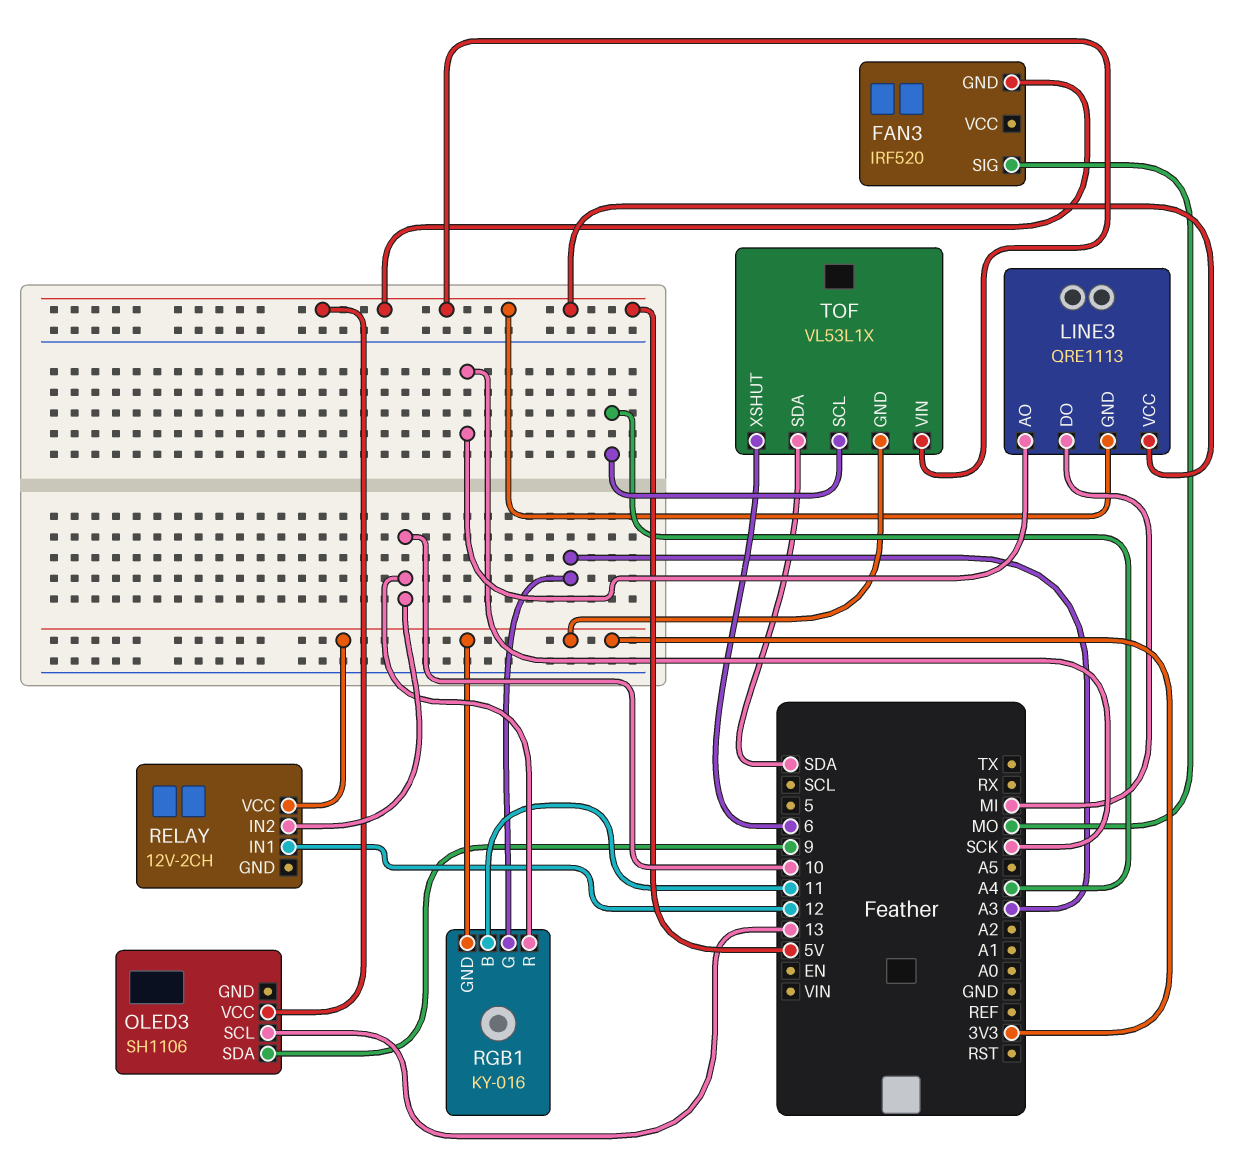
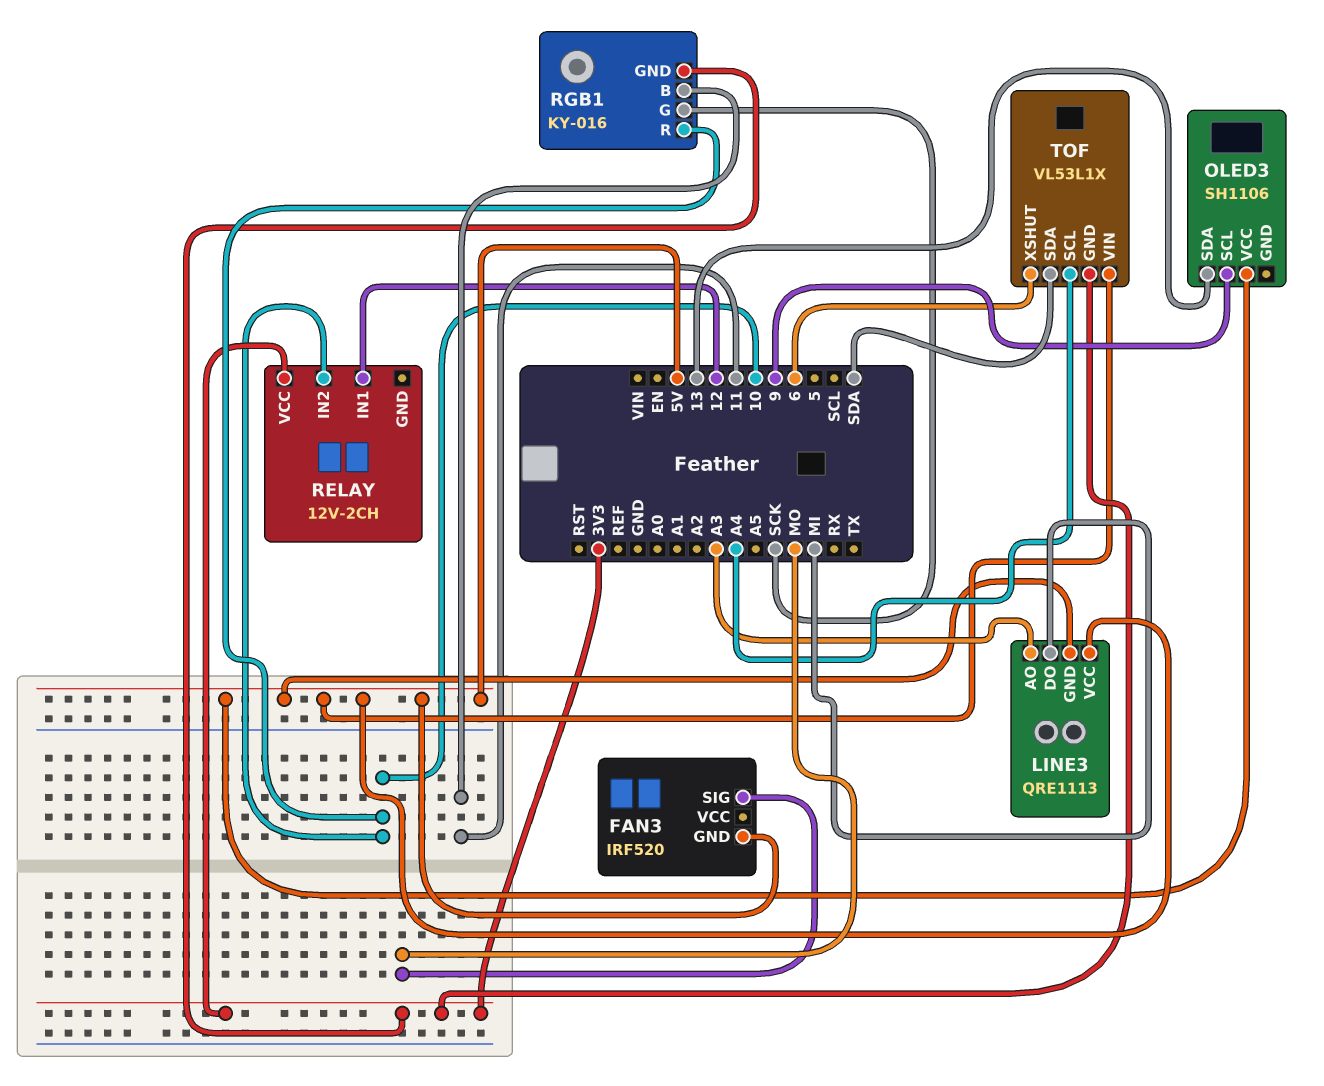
LINE3 pin AO: SCK -> A3
OLED3 pin SCL: 13 -> 9
OLED3 pin SDA: 9 -> 13
RGB1 pin G: A3 -> SCK

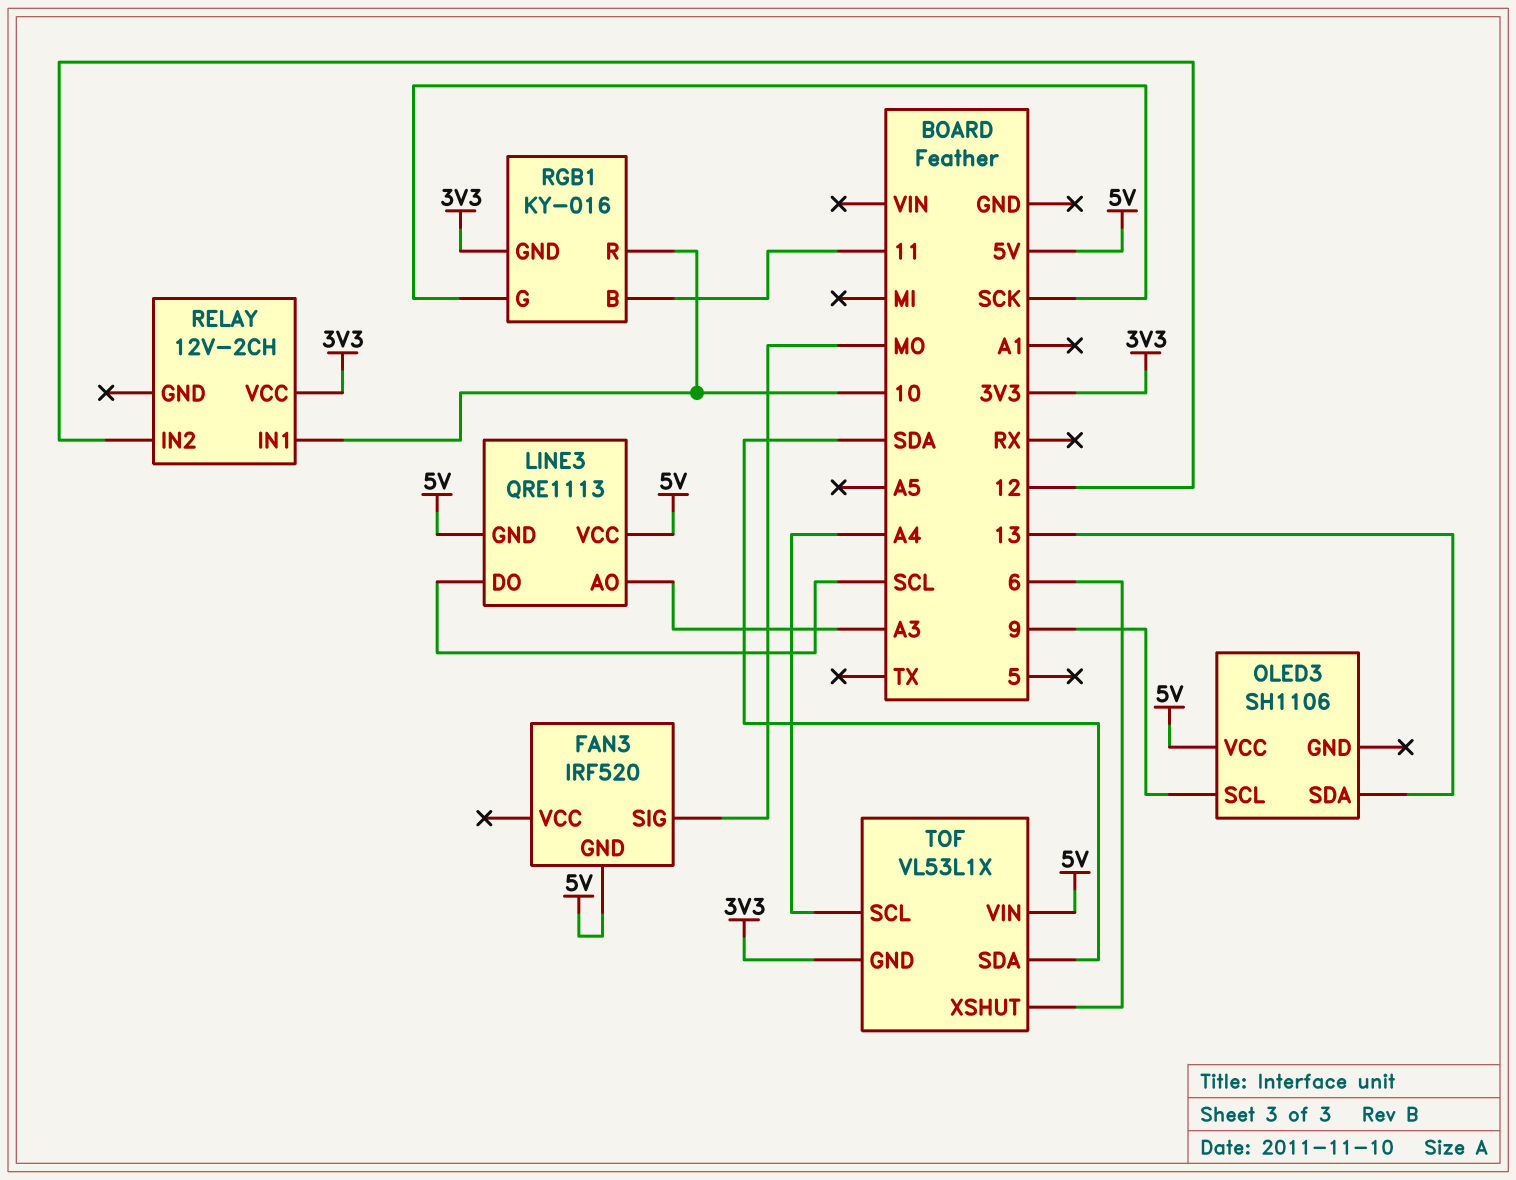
LINE3 pin DO: MI -> SCL
RELAY pin IN1: 12 -> 10
RELAY pin IN2: 10 -> 12

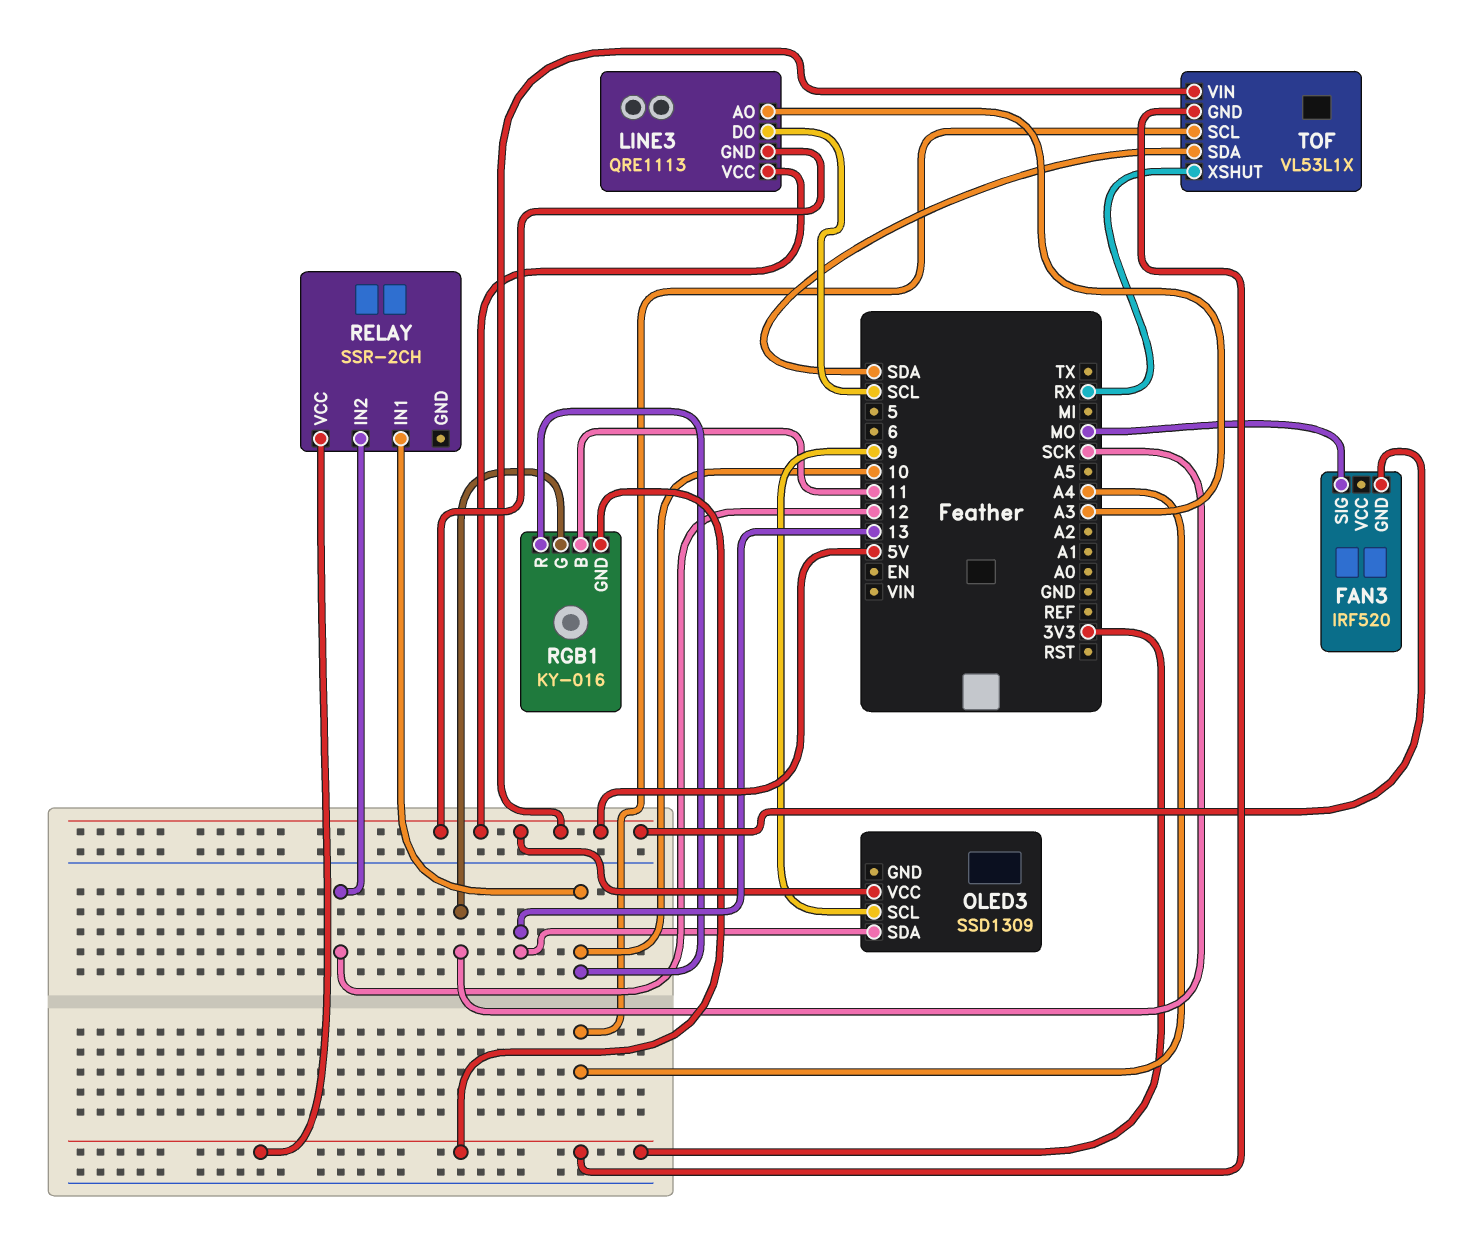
OLED3: SH1106 -> SSD1309
RELAY: 12V-2CH -> SSR-2CH
TOF pin XSHUT: 6 -> RX

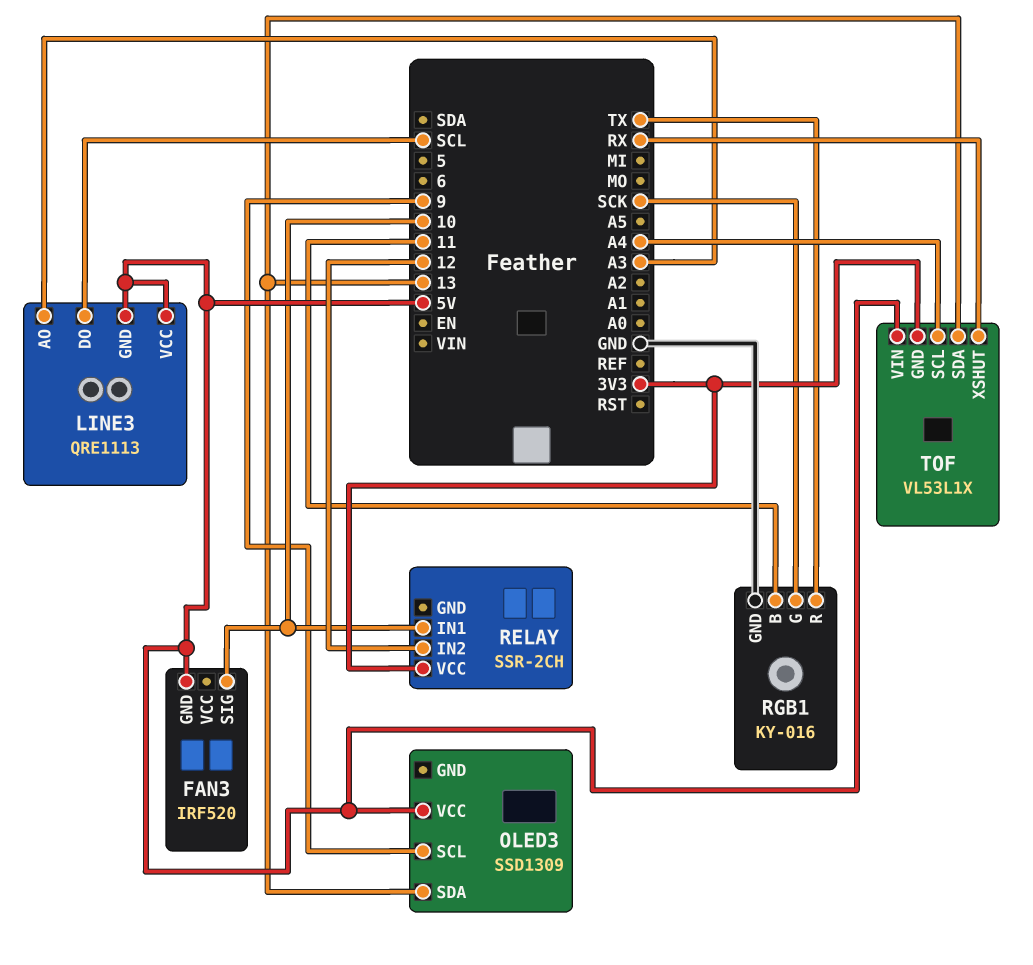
FAN3 pin SIG: MO -> 10
RGB1 pin GND: 3V3 -> GND
RGB1 pin R: 10 -> TX
TOF pin SDA: SDA -> 13

